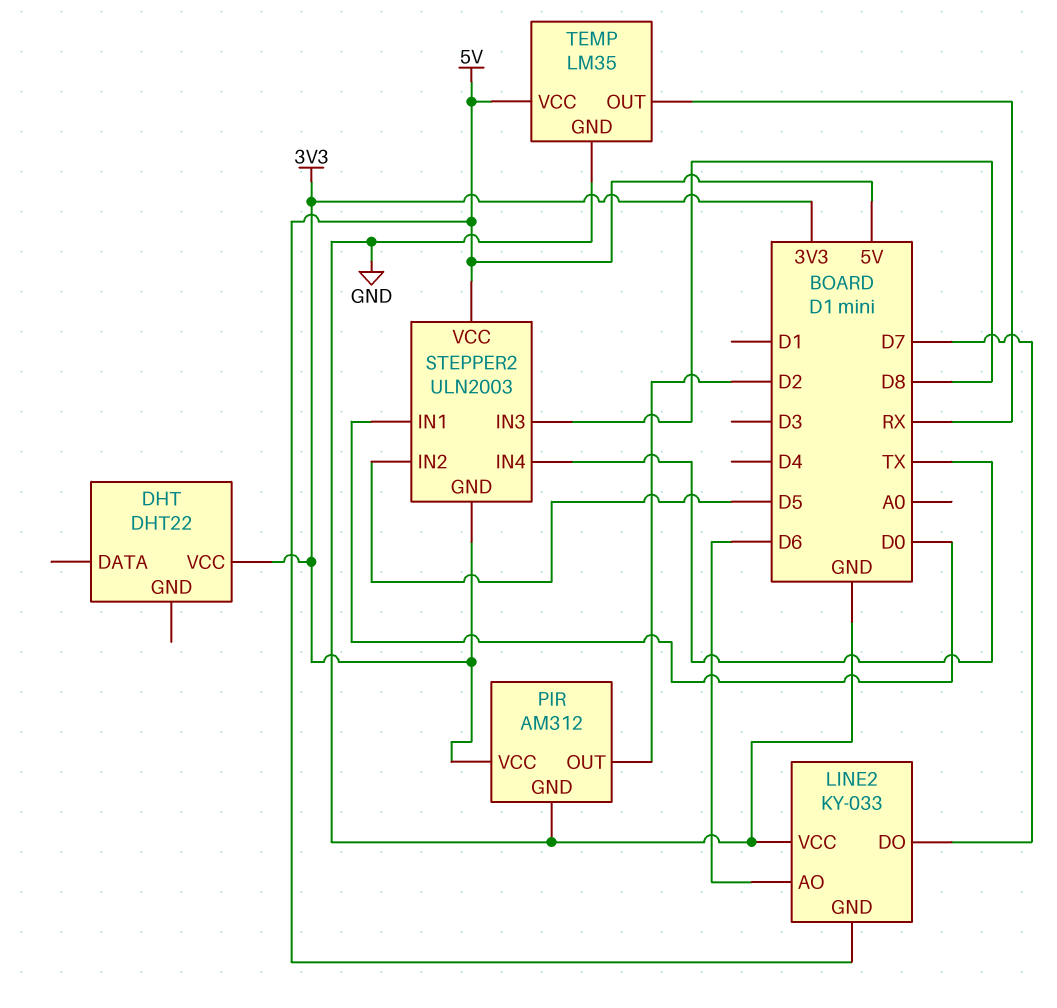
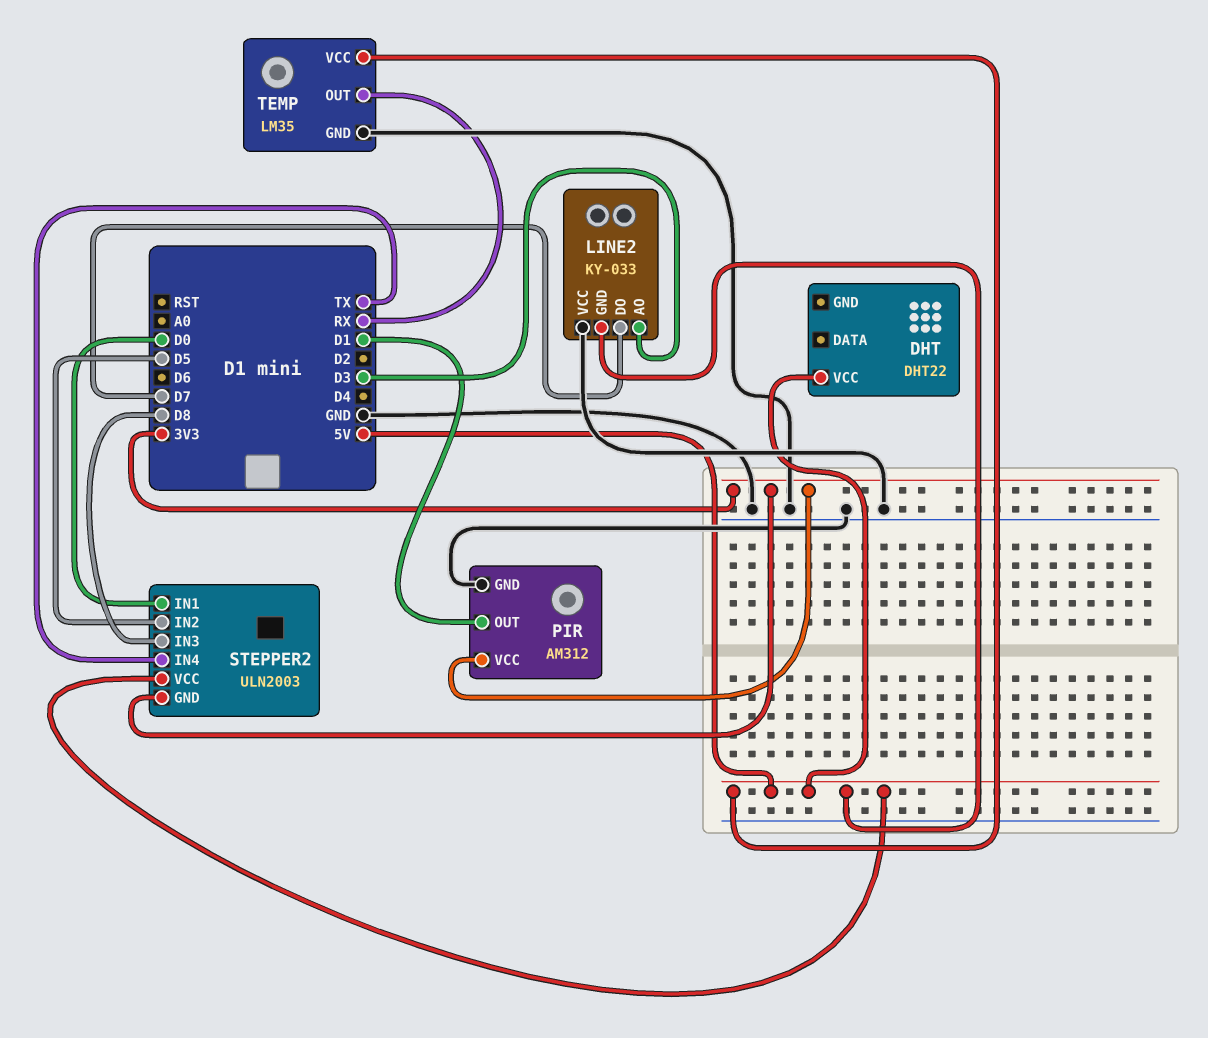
DHT pin VCC: 3V3 -> 5V
LINE2 pin AO: D6 -> D3
PIR pin OUT: D2 -> D1

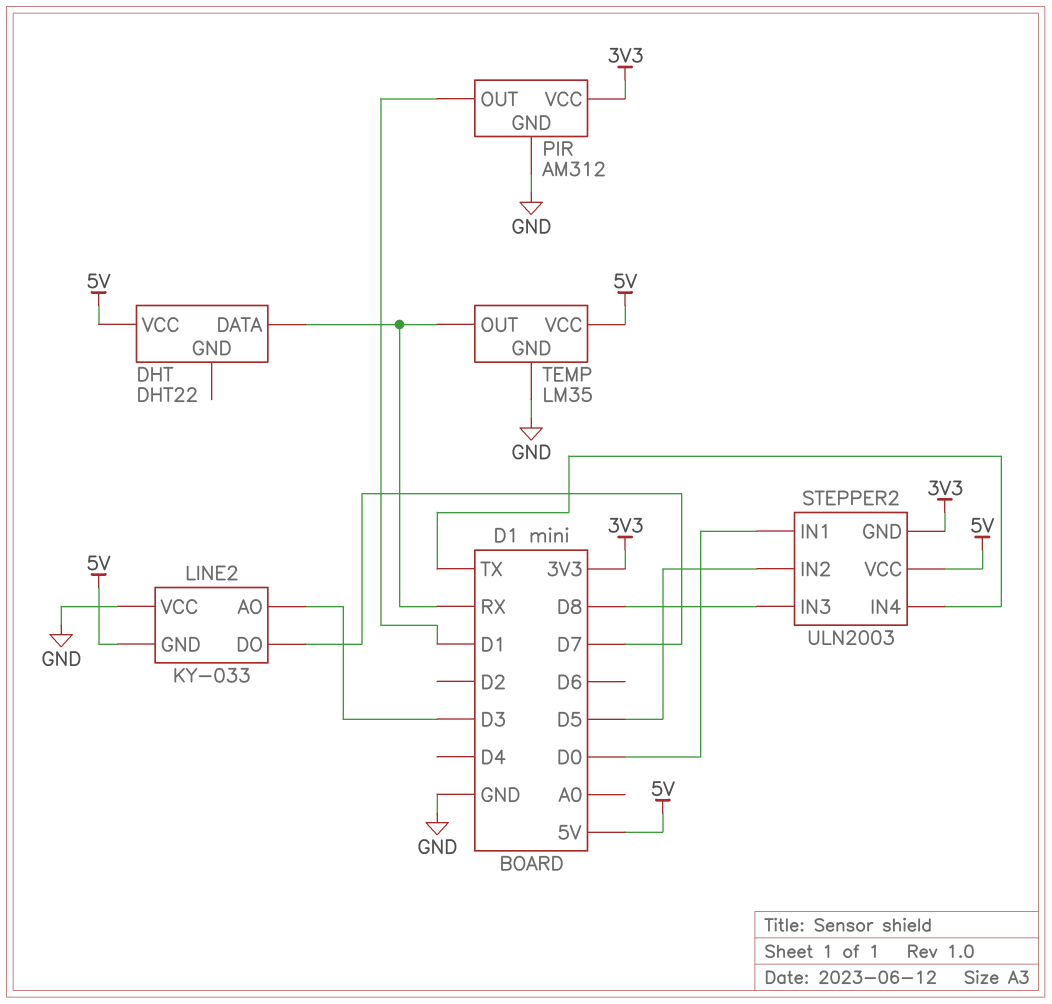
DHT pin DATA: none -> RX

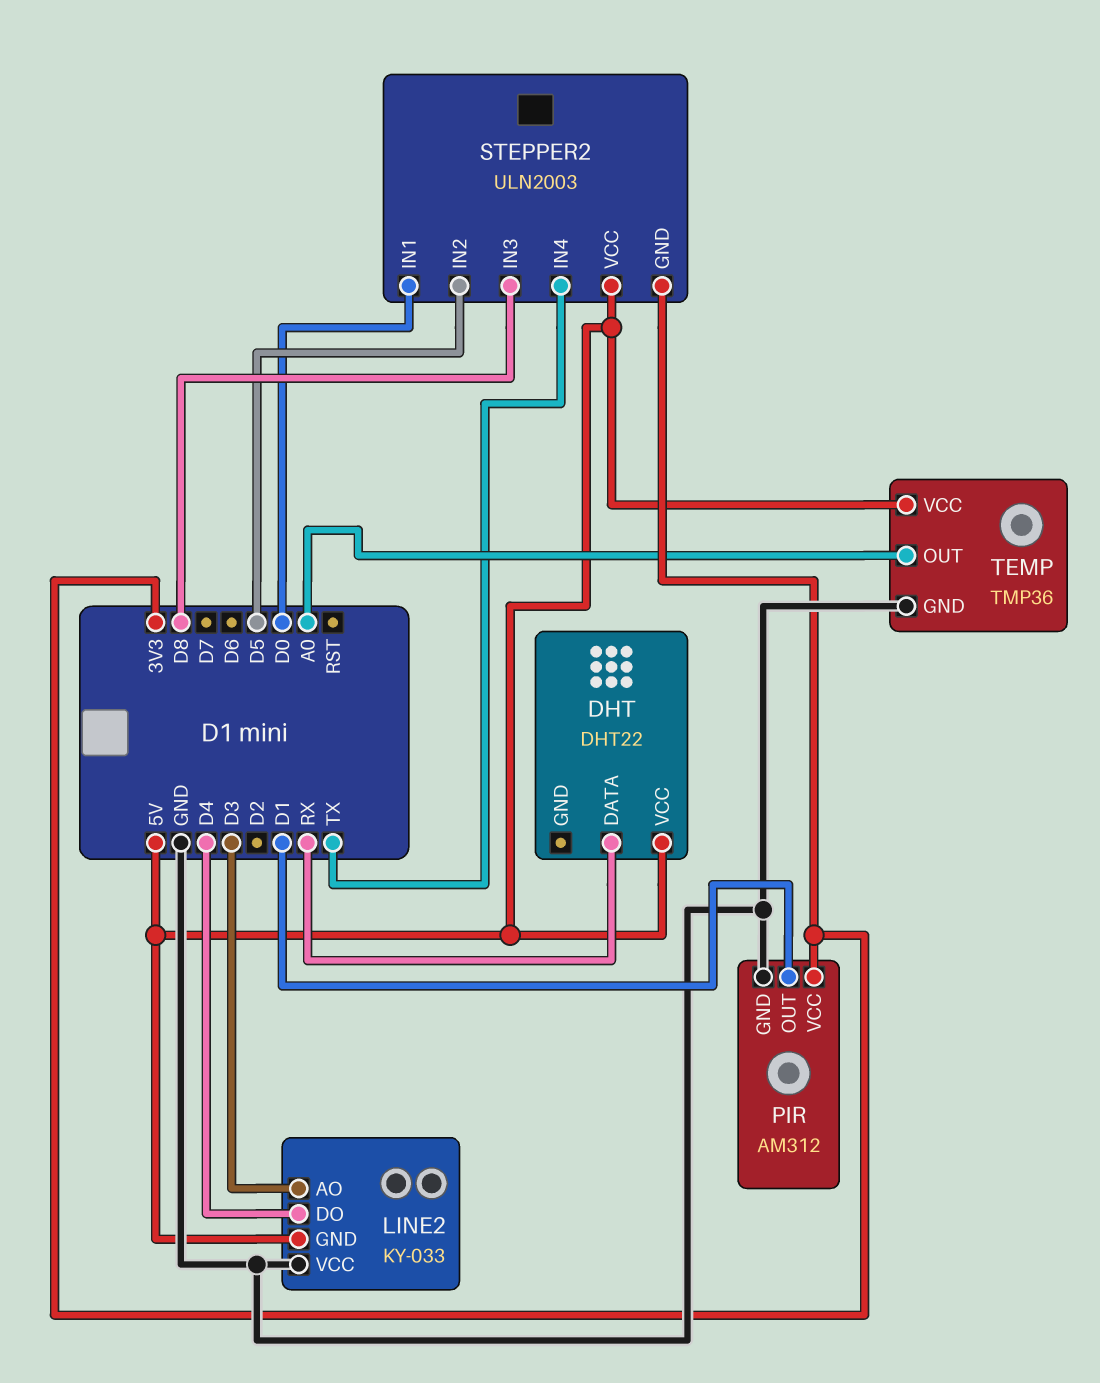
LINE2 pin DO: D7 -> D4
TEMP: LM35 -> TMP36
TEMP pin OUT: RX -> A0

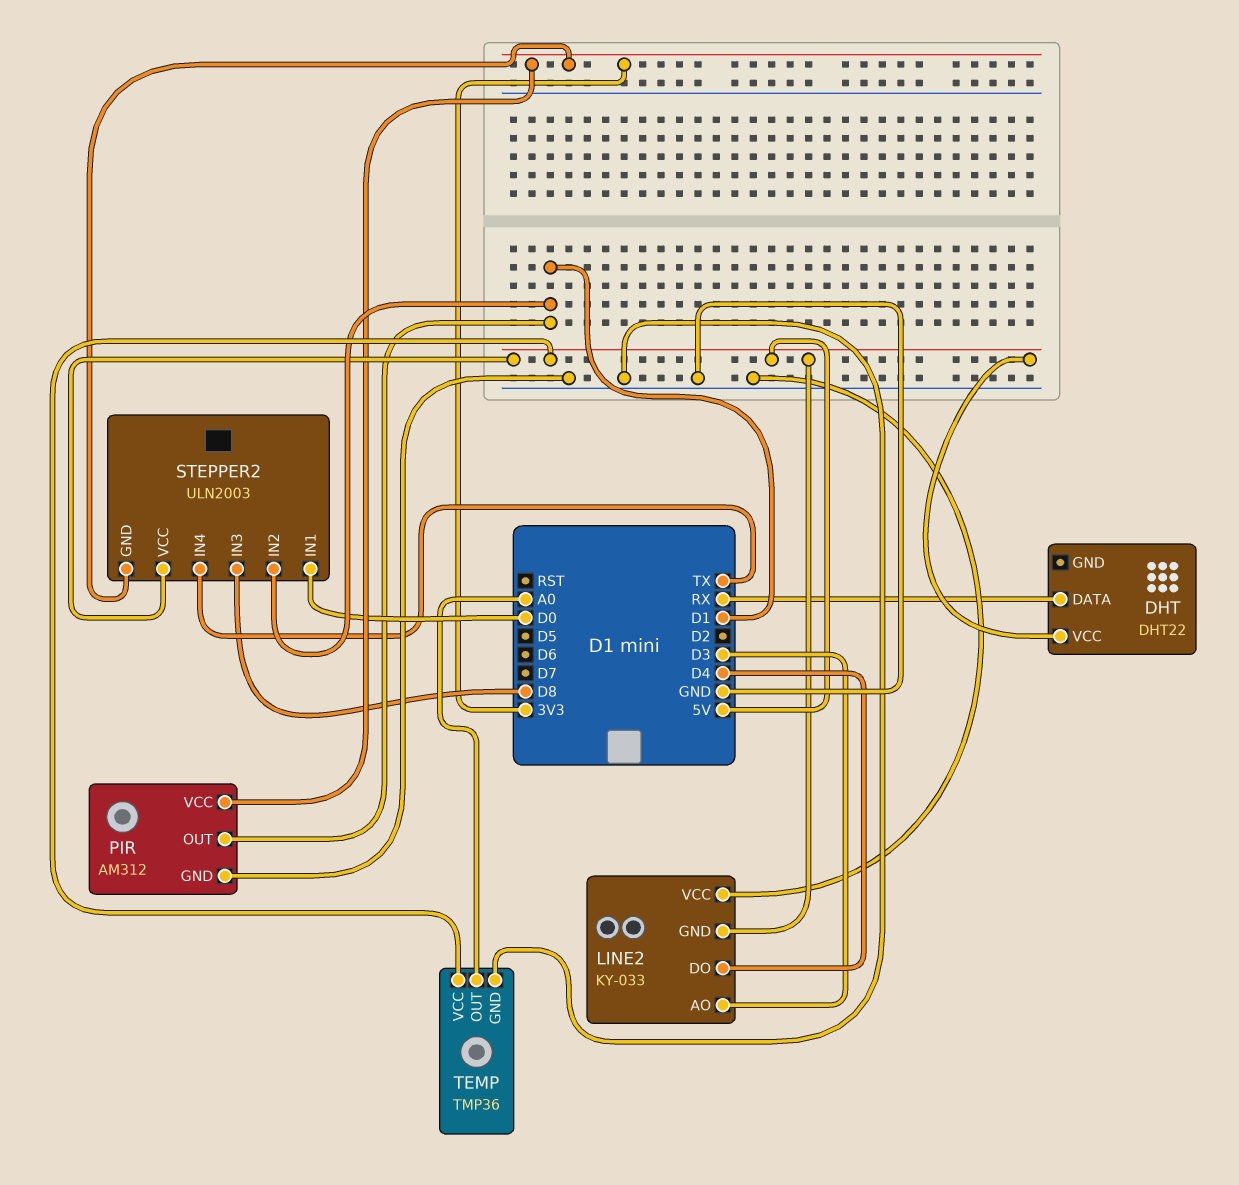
STEPPER2 pin IN2: D5 -> D1

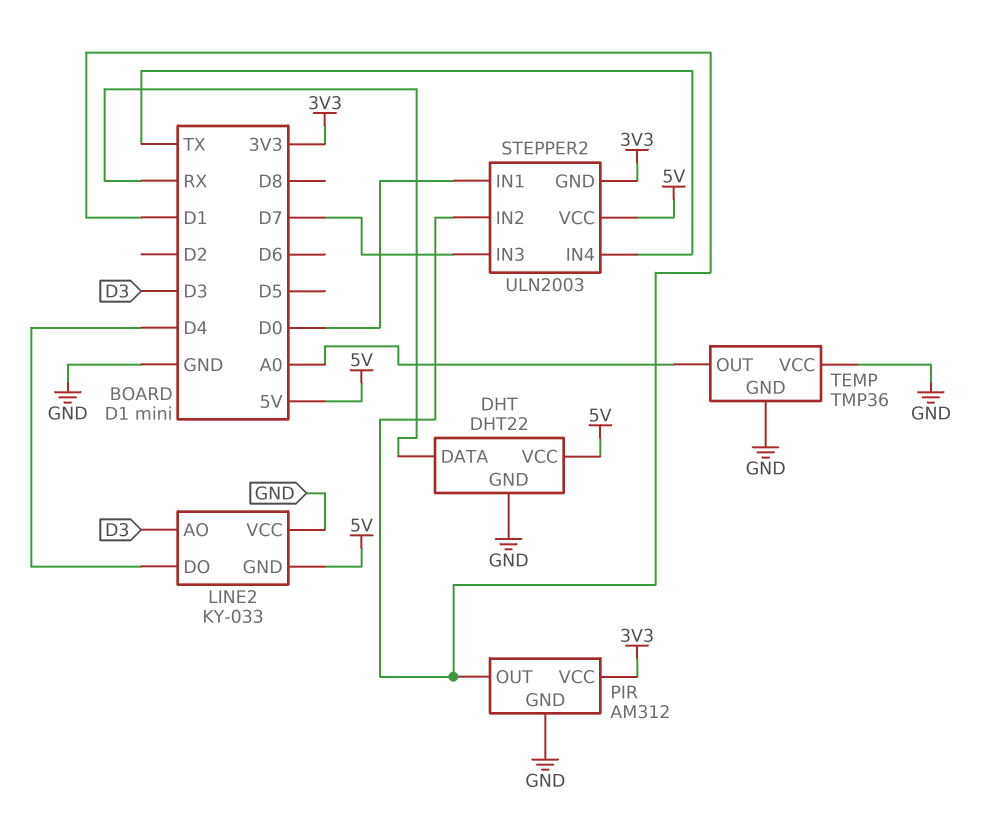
DHT pin GND: none -> GND
STEPPER2 pin IN3: D8 -> D7
TEMP pin VCC: 5V -> GND

